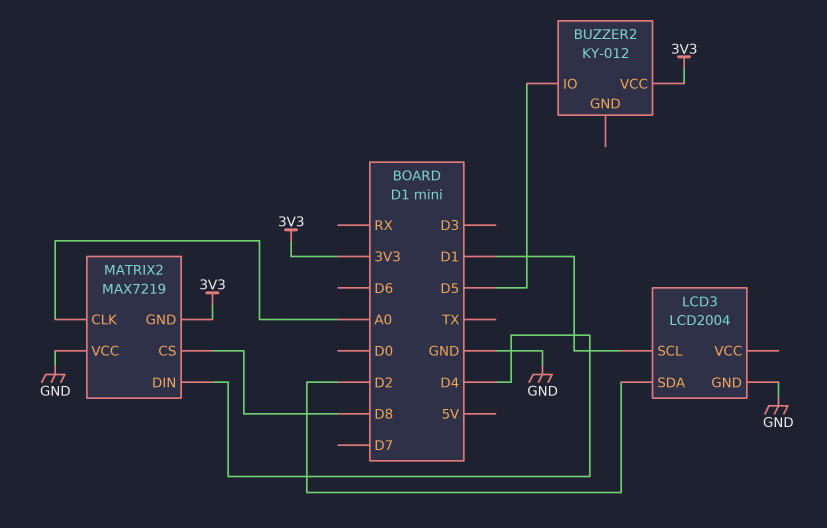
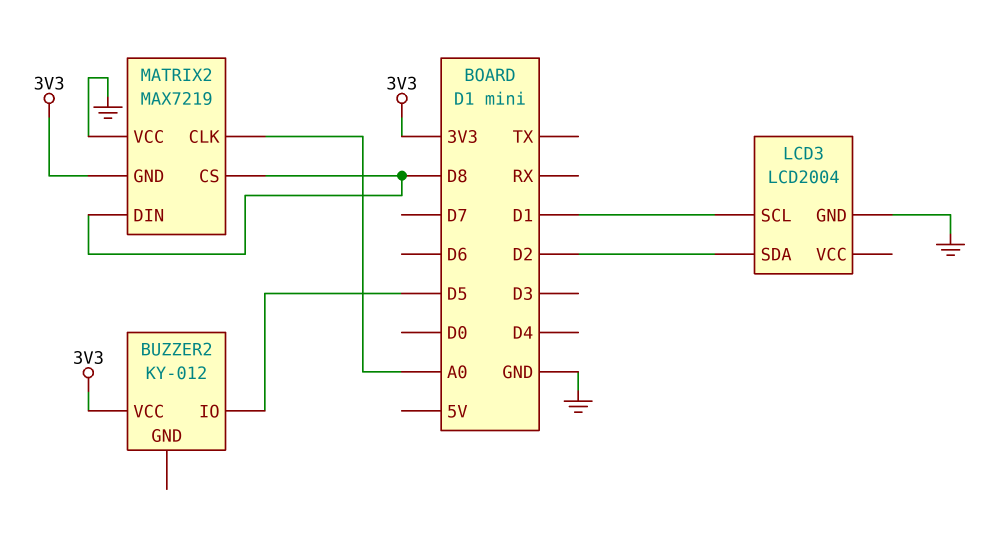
MATRIX2 pin DIN: D4 -> D8

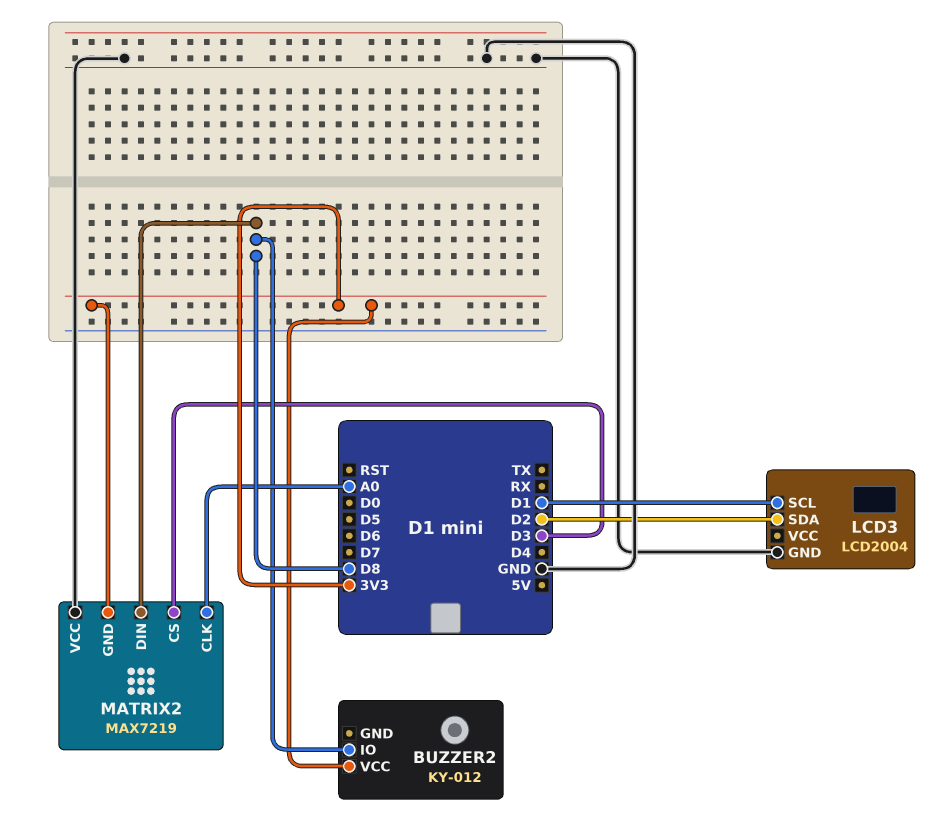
BUZZER2 pin IO: D5 -> D8
MATRIX2 pin CS: D8 -> D3

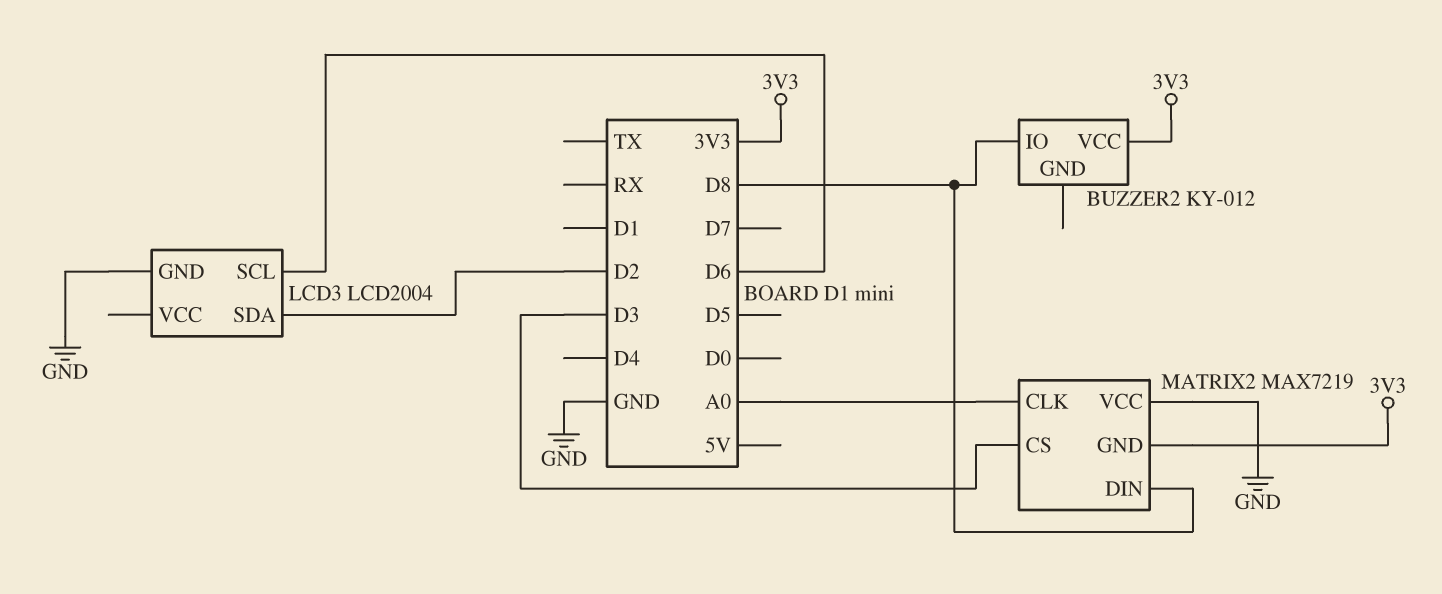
LCD3 pin SCL: D1 -> D6

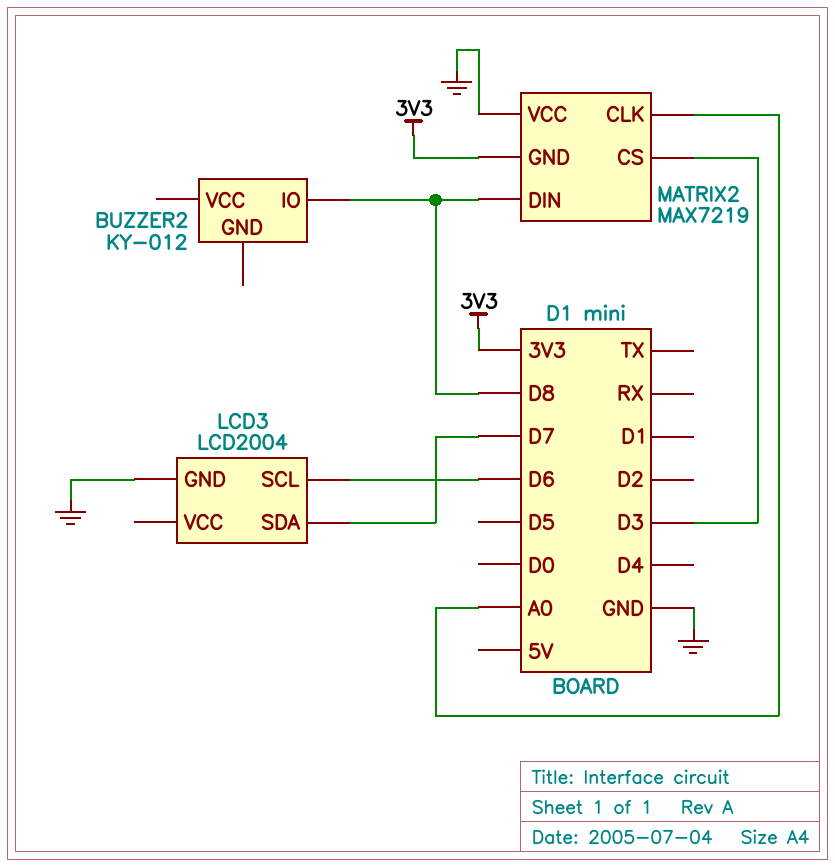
BUZZER2 pin VCC: 3V3 -> none
LCD3 pin SDA: D2 -> D7

